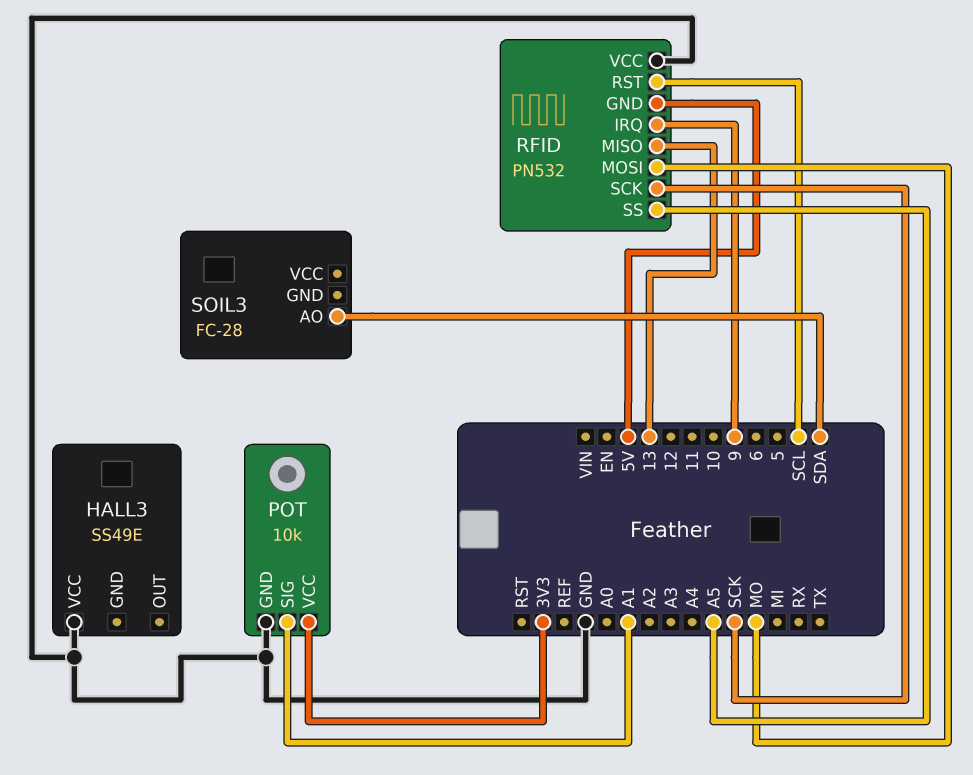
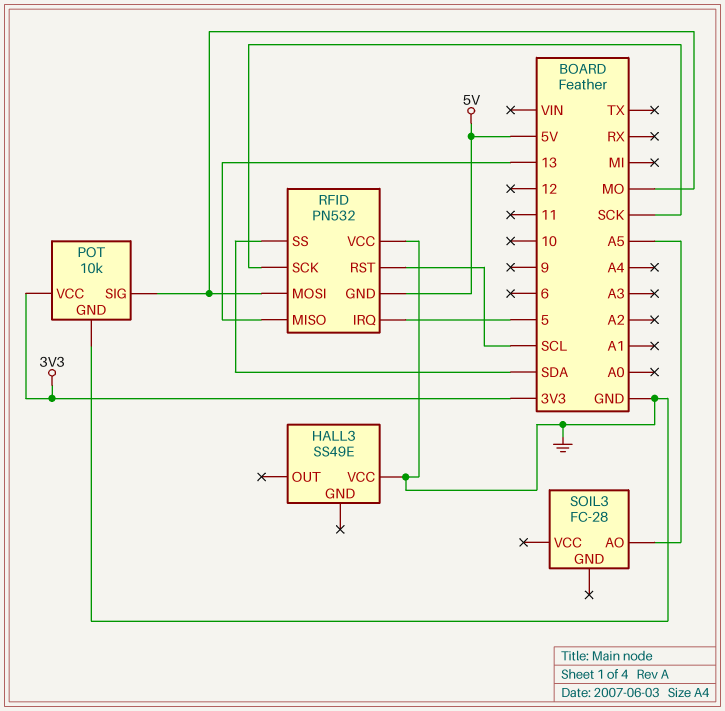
POT pin SIG: A1 -> MO
RFID pin IRQ: 9 -> 5
RFID pin SS: A5 -> SDA
SOIL3 pin AO: SDA -> A5

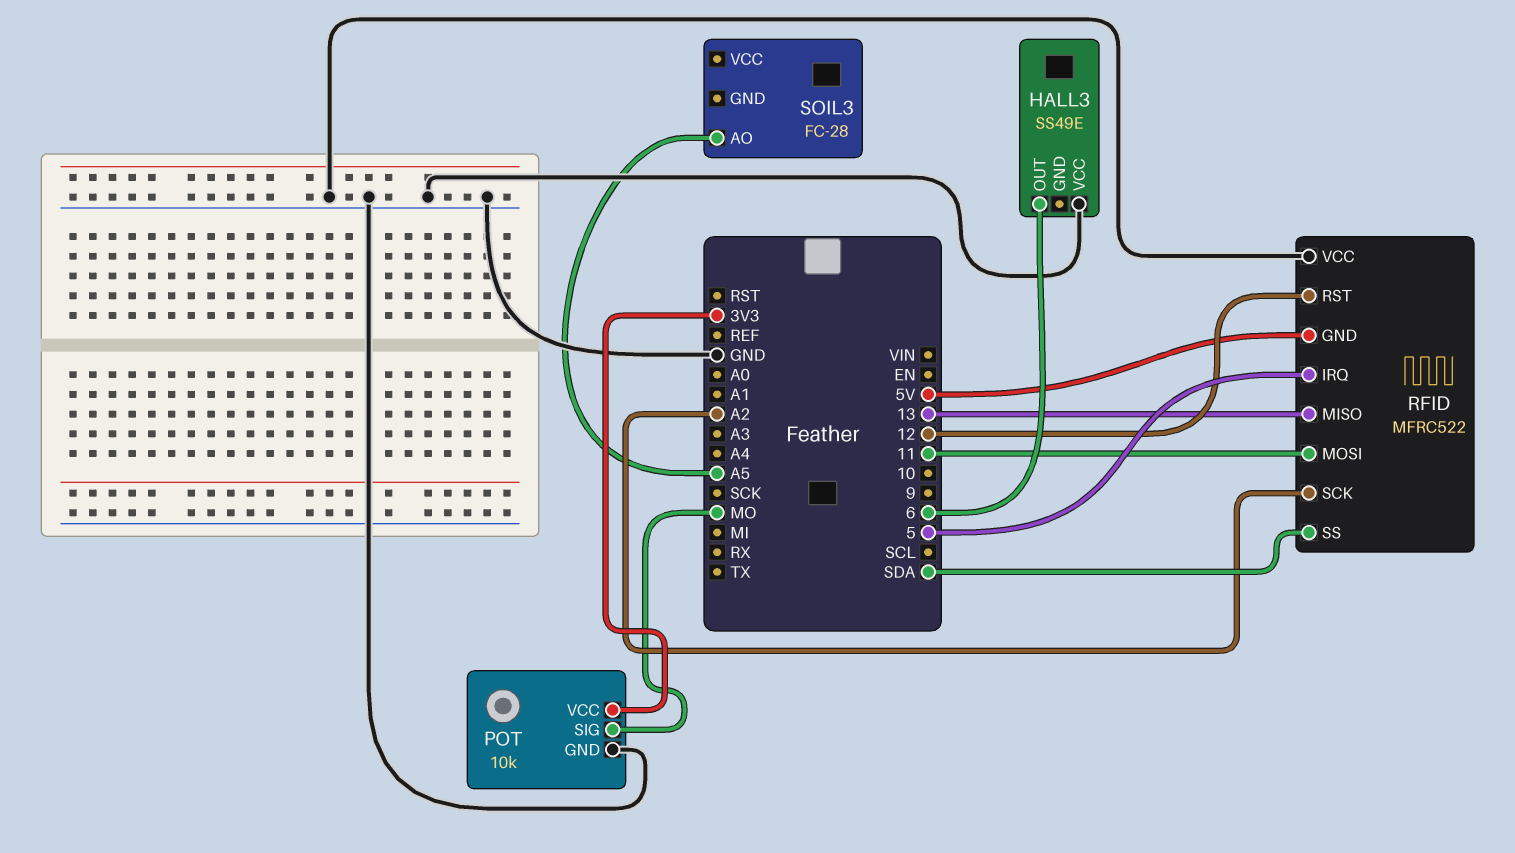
HALL3 pin OUT: none -> 6
RFID: PN532 -> MFRC522
RFID pin MOSI: MO -> 11
RFID pin RST: SCL -> 12
RFID pin SCK: SCK -> A2

